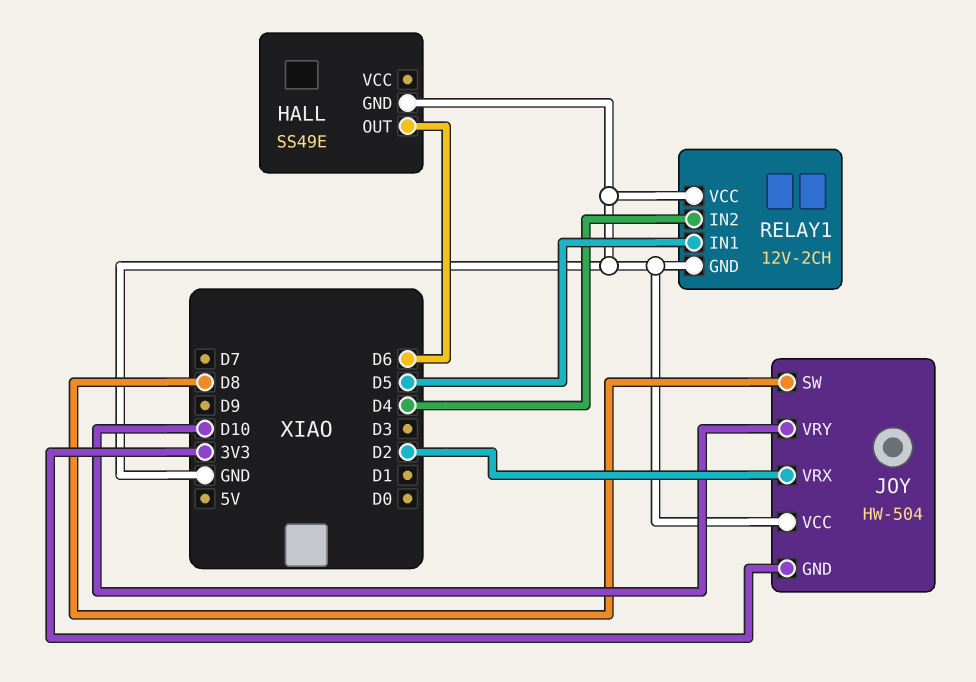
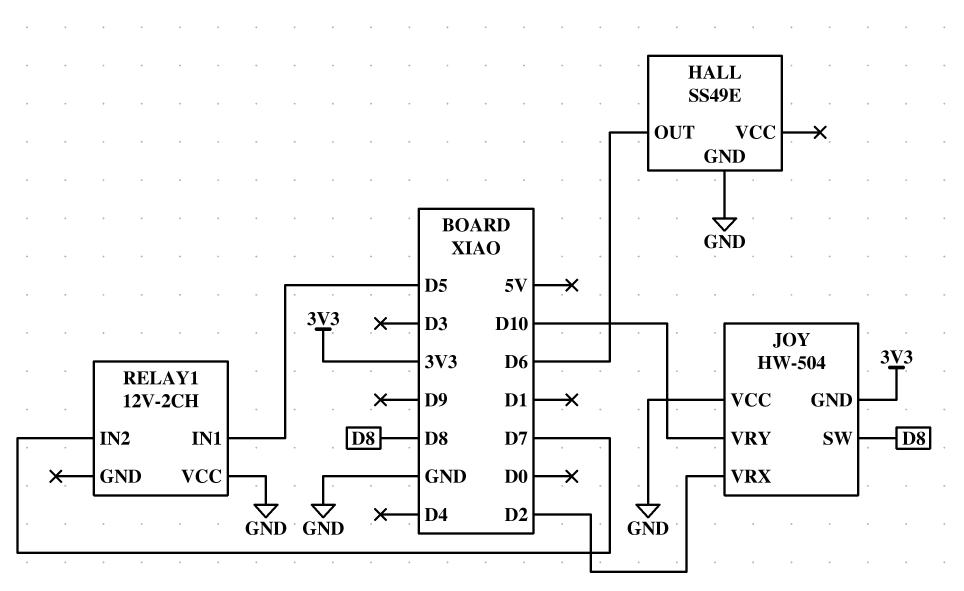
RELAY1 pin GND: GND -> none
RELAY1 pin IN2: D4 -> D7

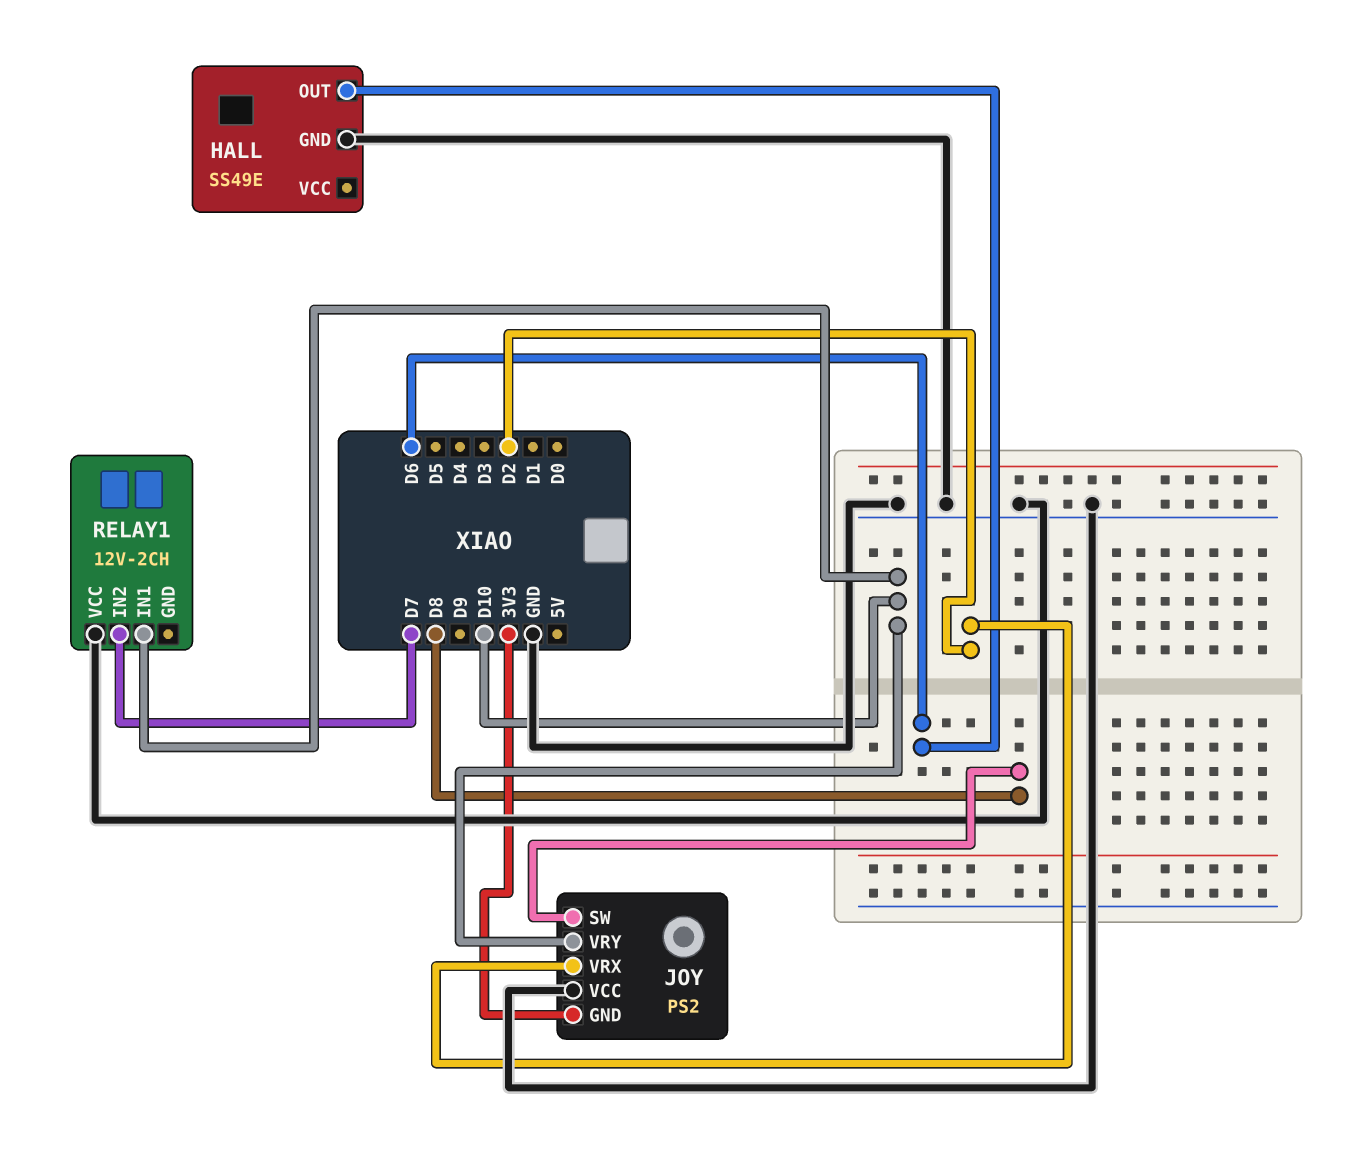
JOY: HW-504 -> PS2
RELAY1 pin IN1: D5 -> D10

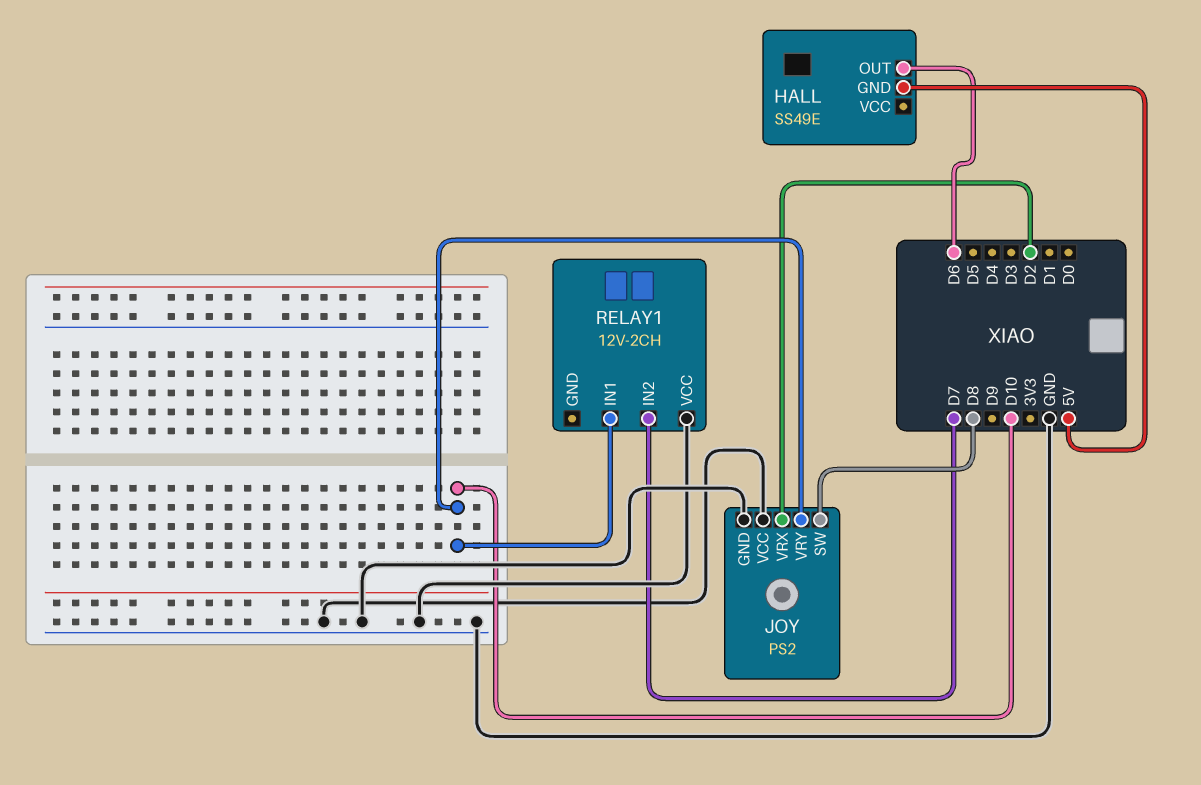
HALL pin GND: GND -> 5V
JOY pin GND: 3V3 -> GND

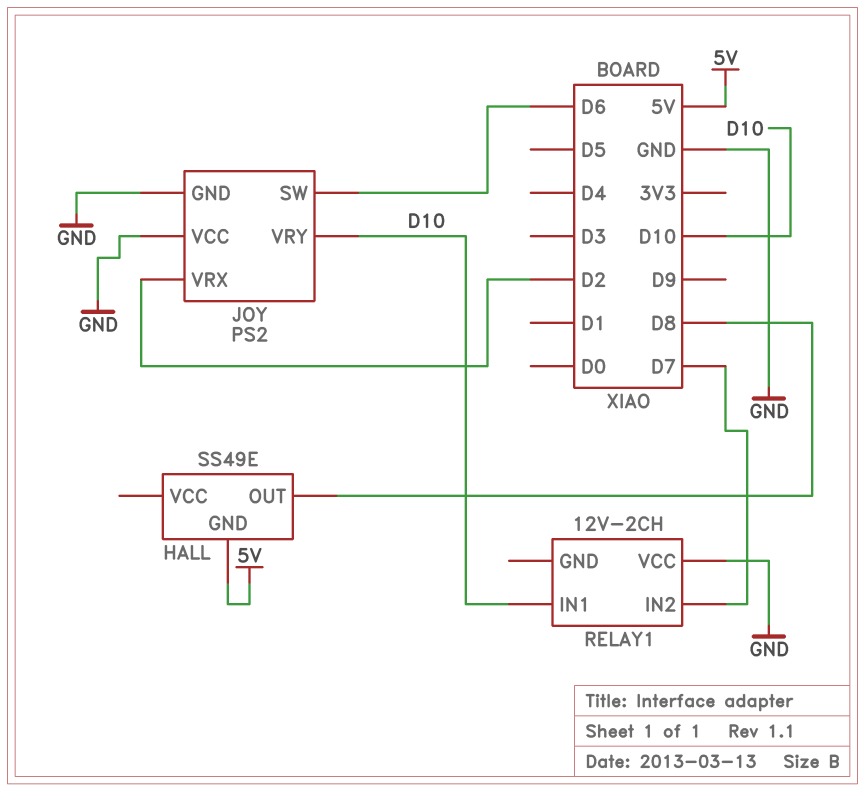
HALL pin OUT: D6 -> D8
JOY pin SW: D8 -> D6

